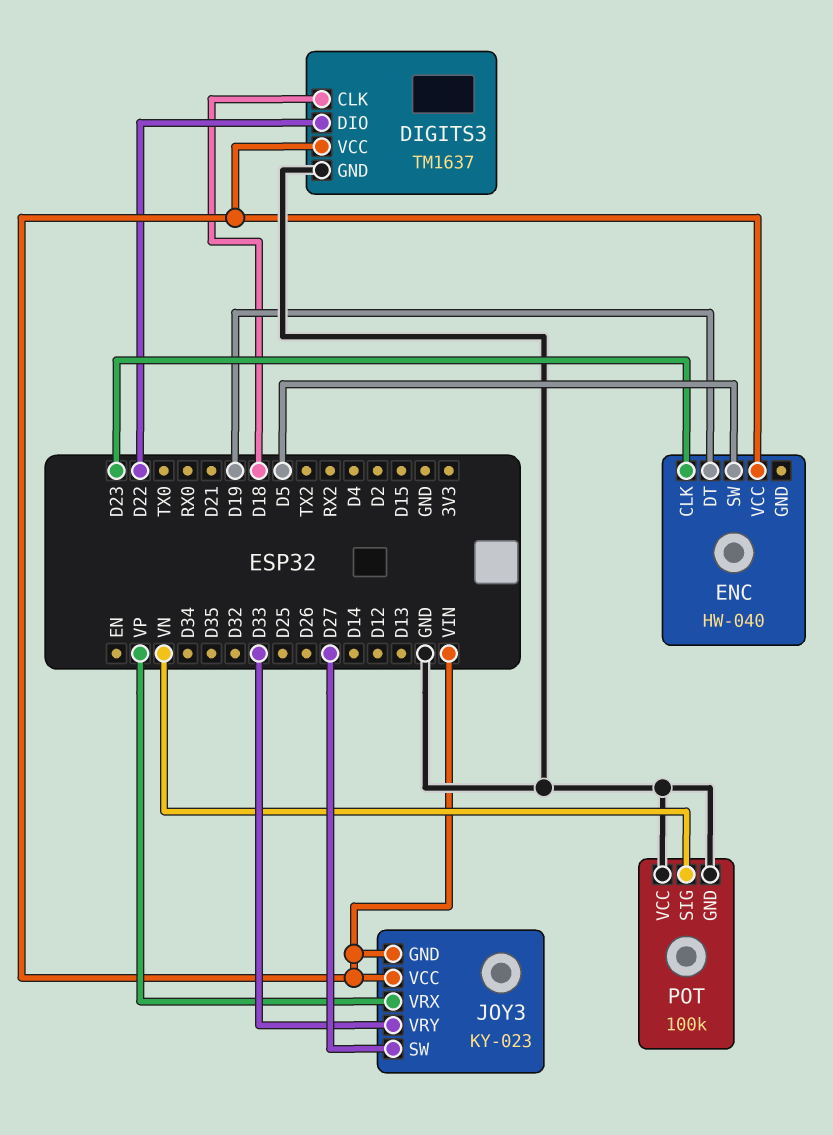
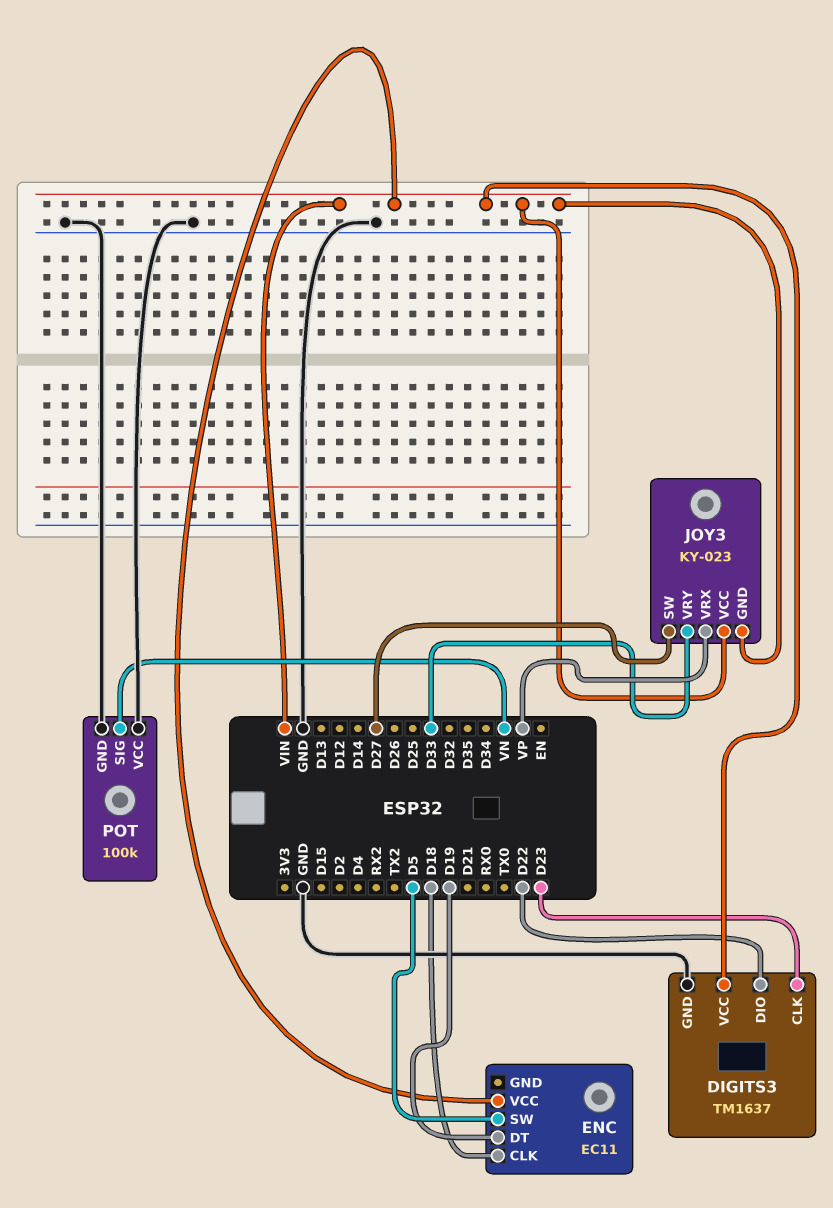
DIGITS3 pin CLK: D18 -> D23
ENC: HW-040 -> EC11
ENC pin CLK: D23 -> D18

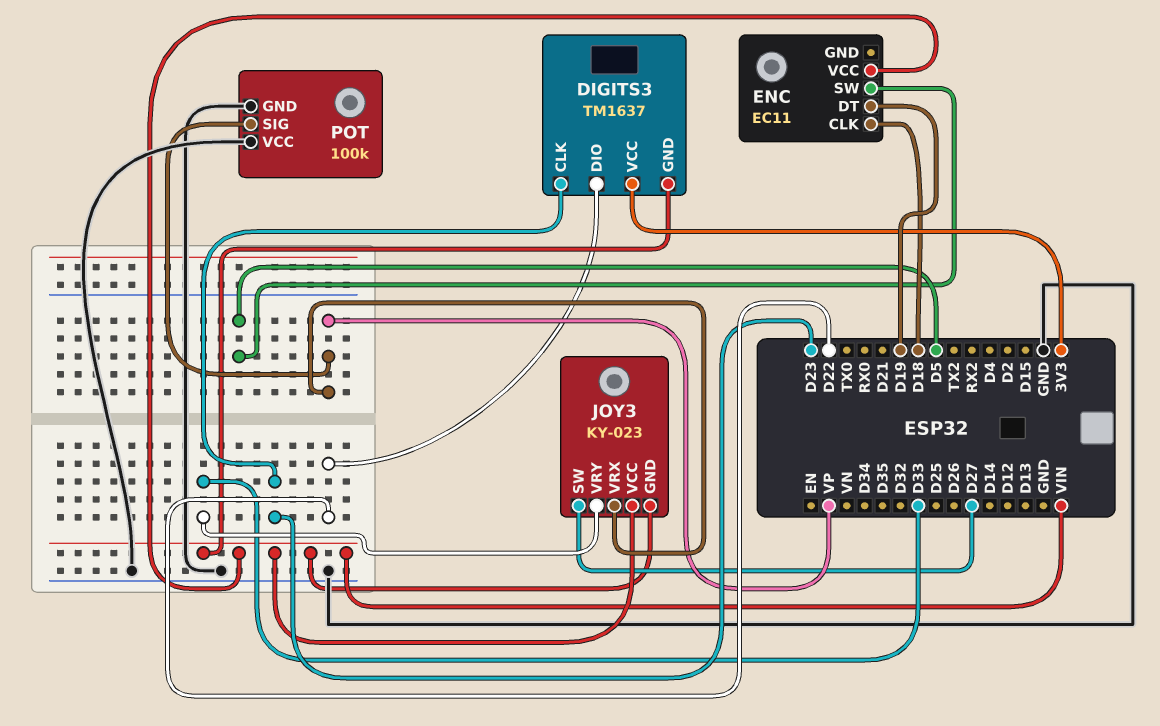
DIGITS3 pin GND: GND -> VIN
DIGITS3 pin VCC: VIN -> 3V3
POT pin SIG: VN -> VP

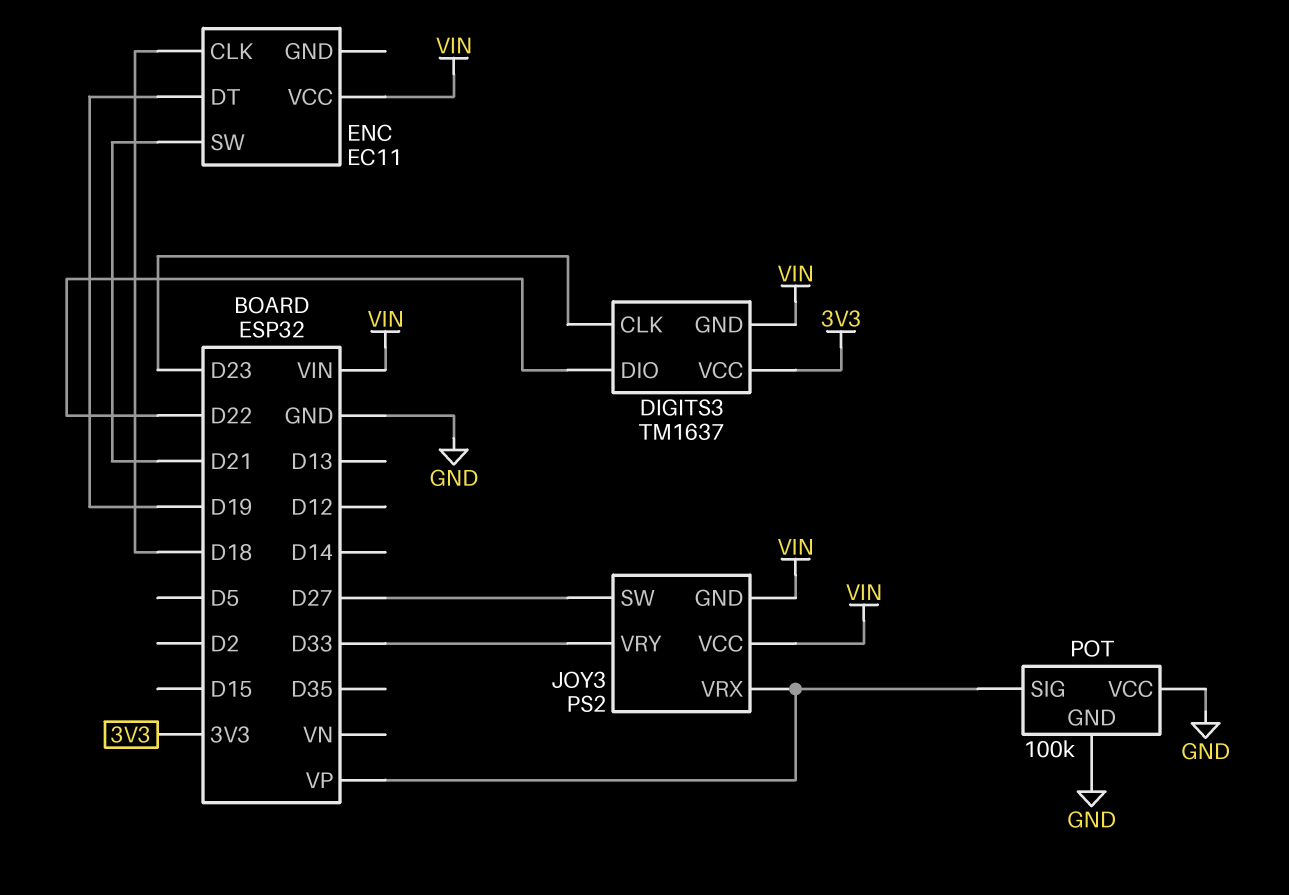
ENC pin SW: D5 -> D21
JOY3: KY-023 -> PS2

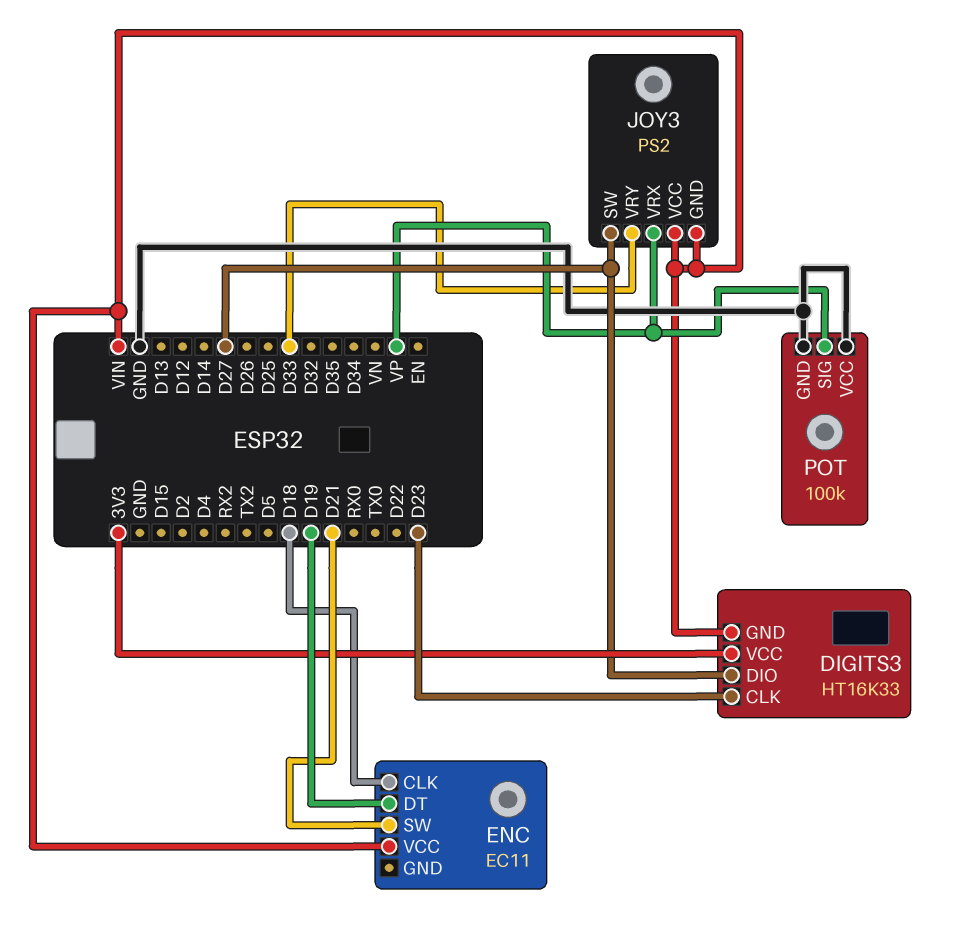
DIGITS3: TM1637 -> HT16K33
DIGITS3 pin DIO: D22 -> D27

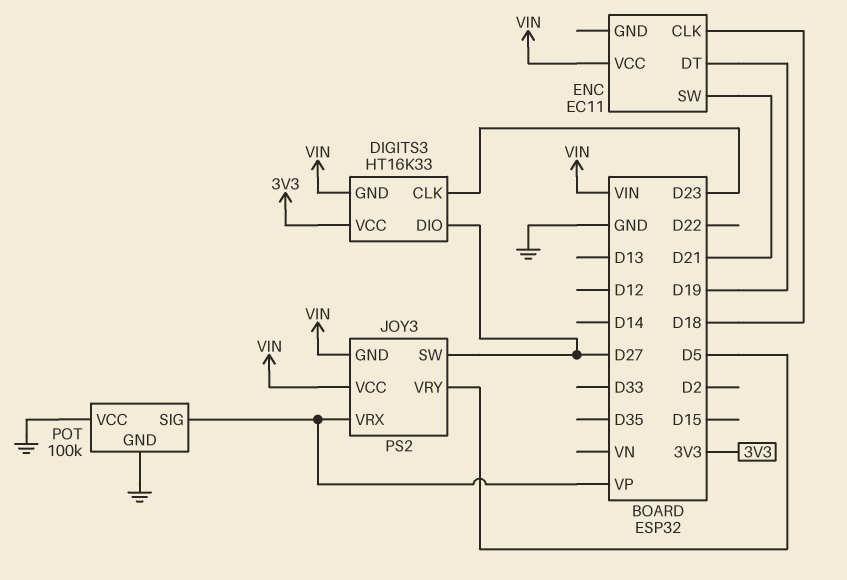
JOY3 pin VRY: D33 -> D5

